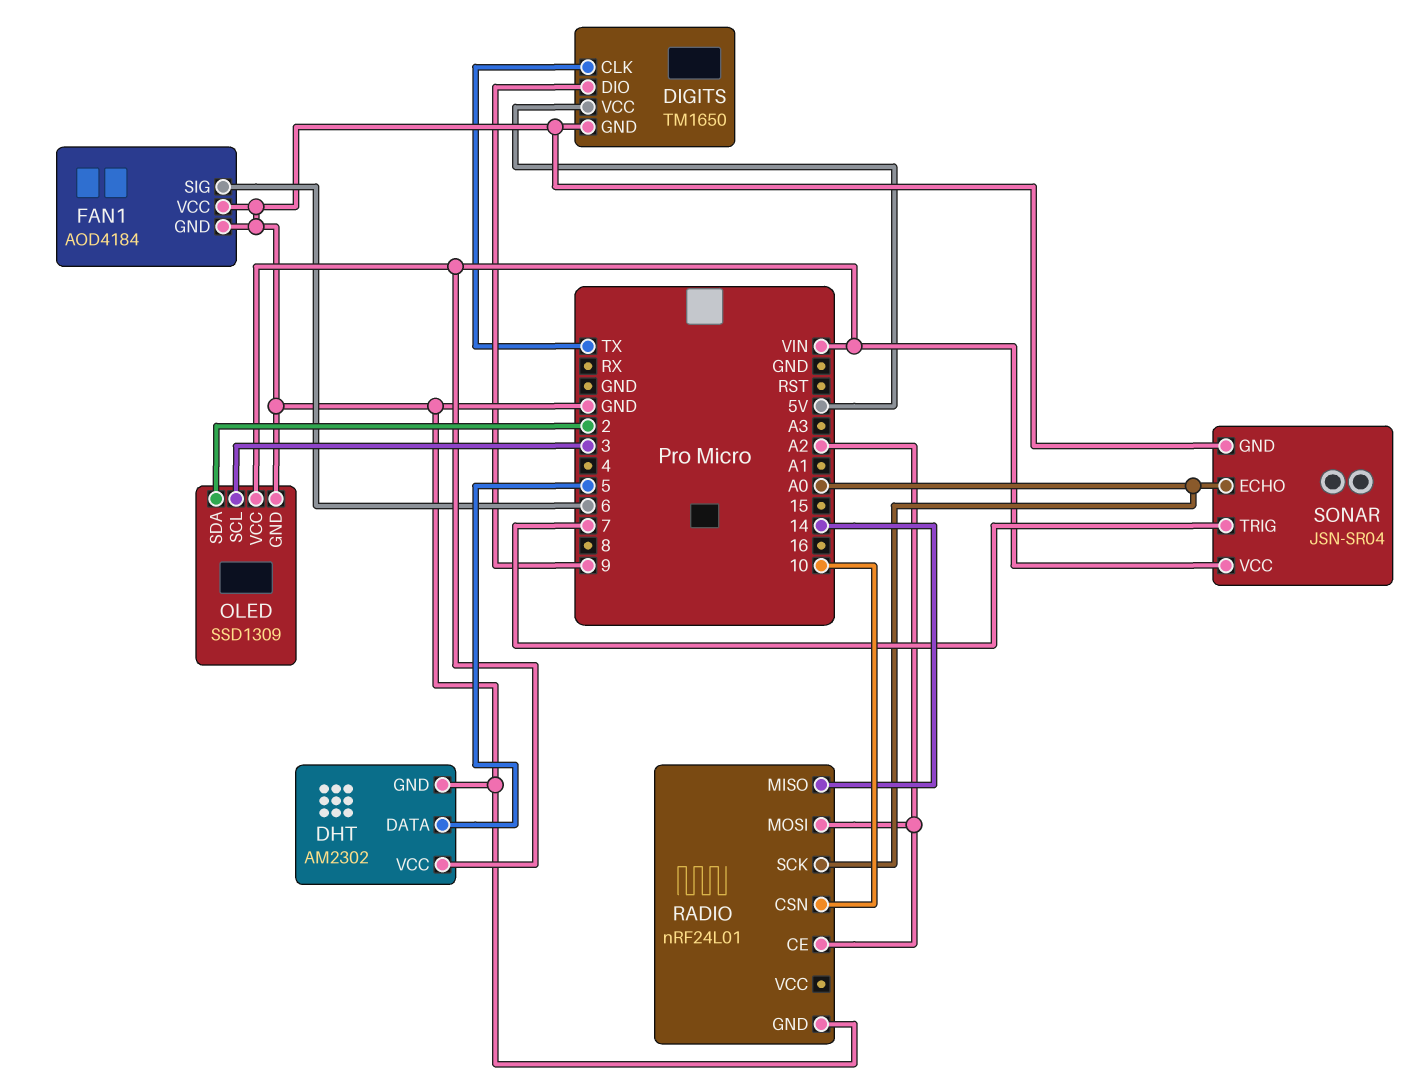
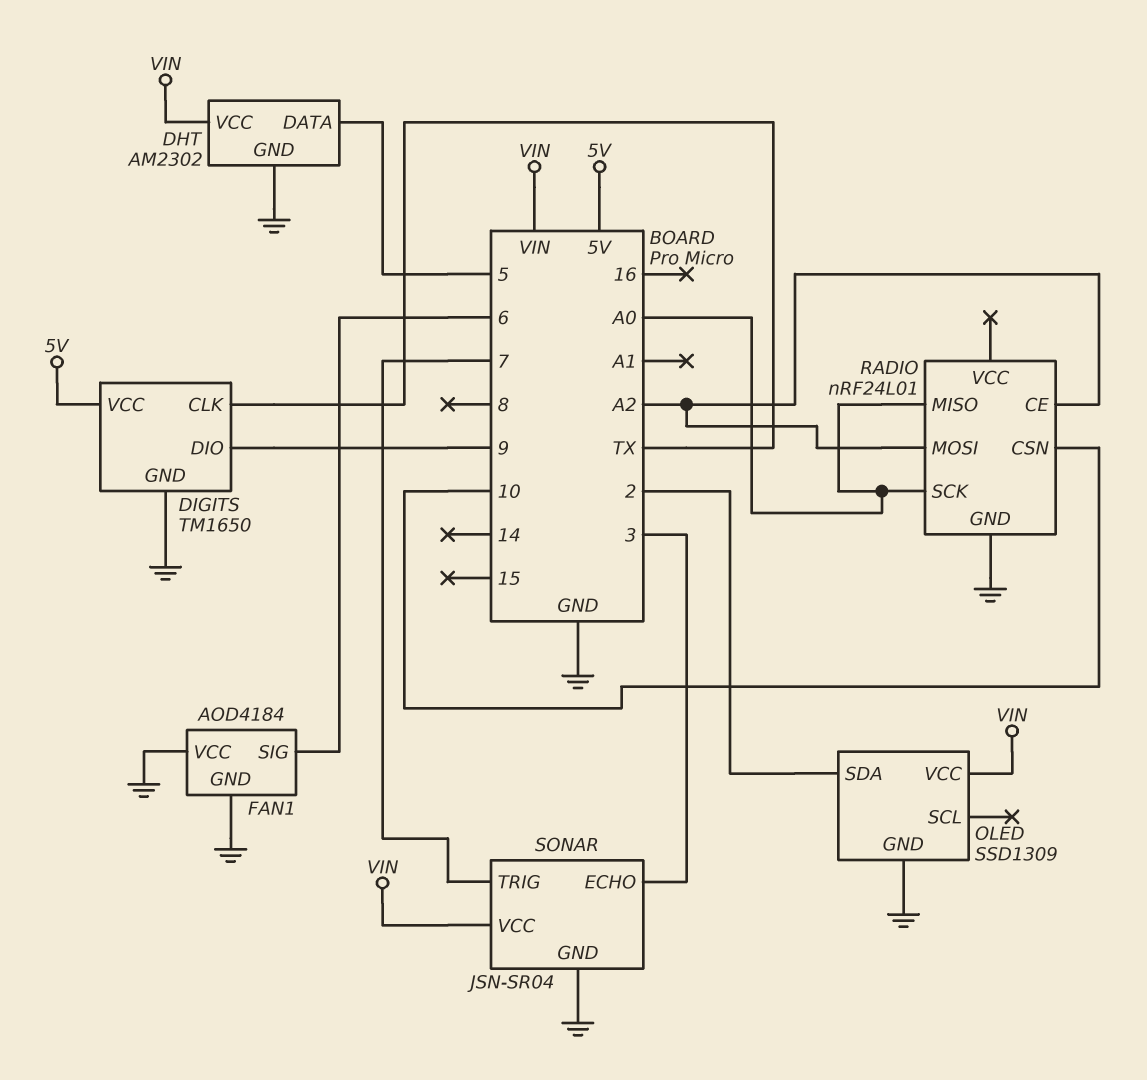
OLED pin SCL: 3 -> none
RADIO pin MISO: 14 -> A0
SONAR pin ECHO: A0 -> 3

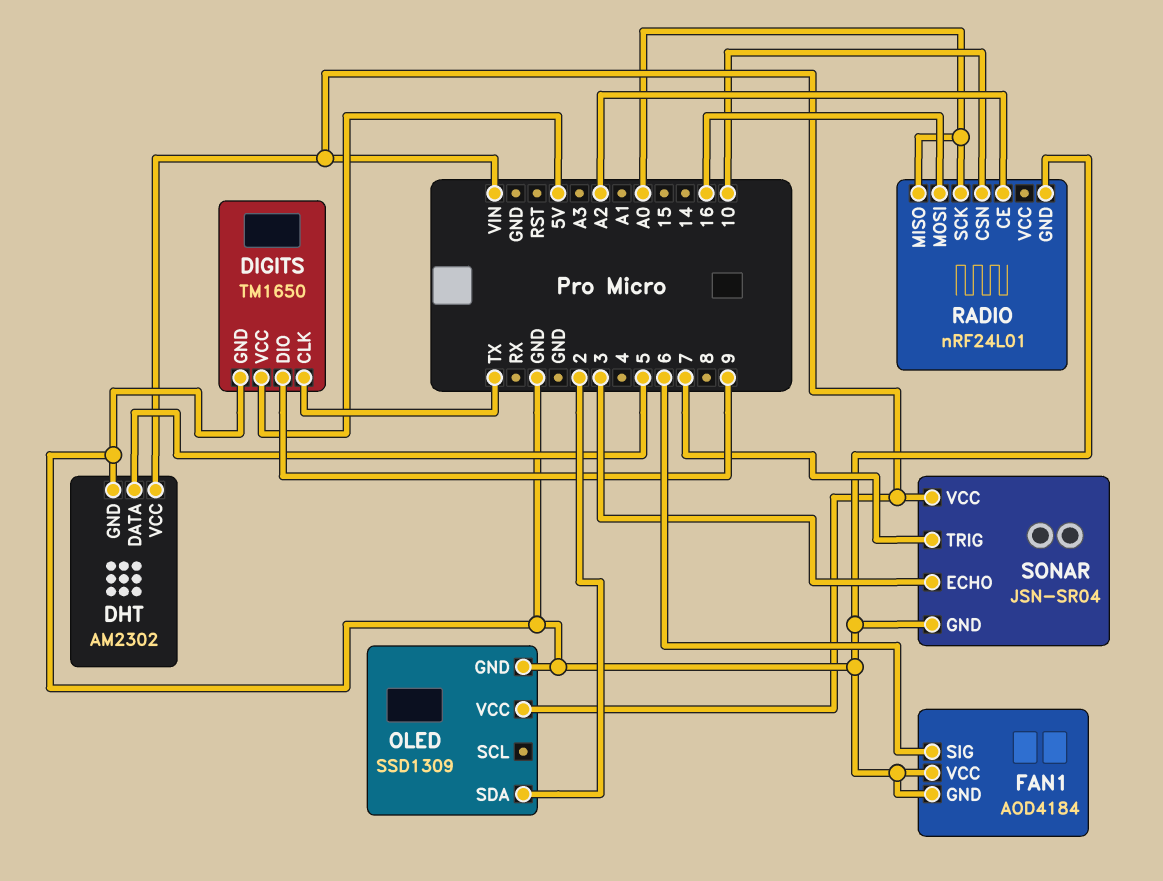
RADIO pin MOSI: A2 -> 16

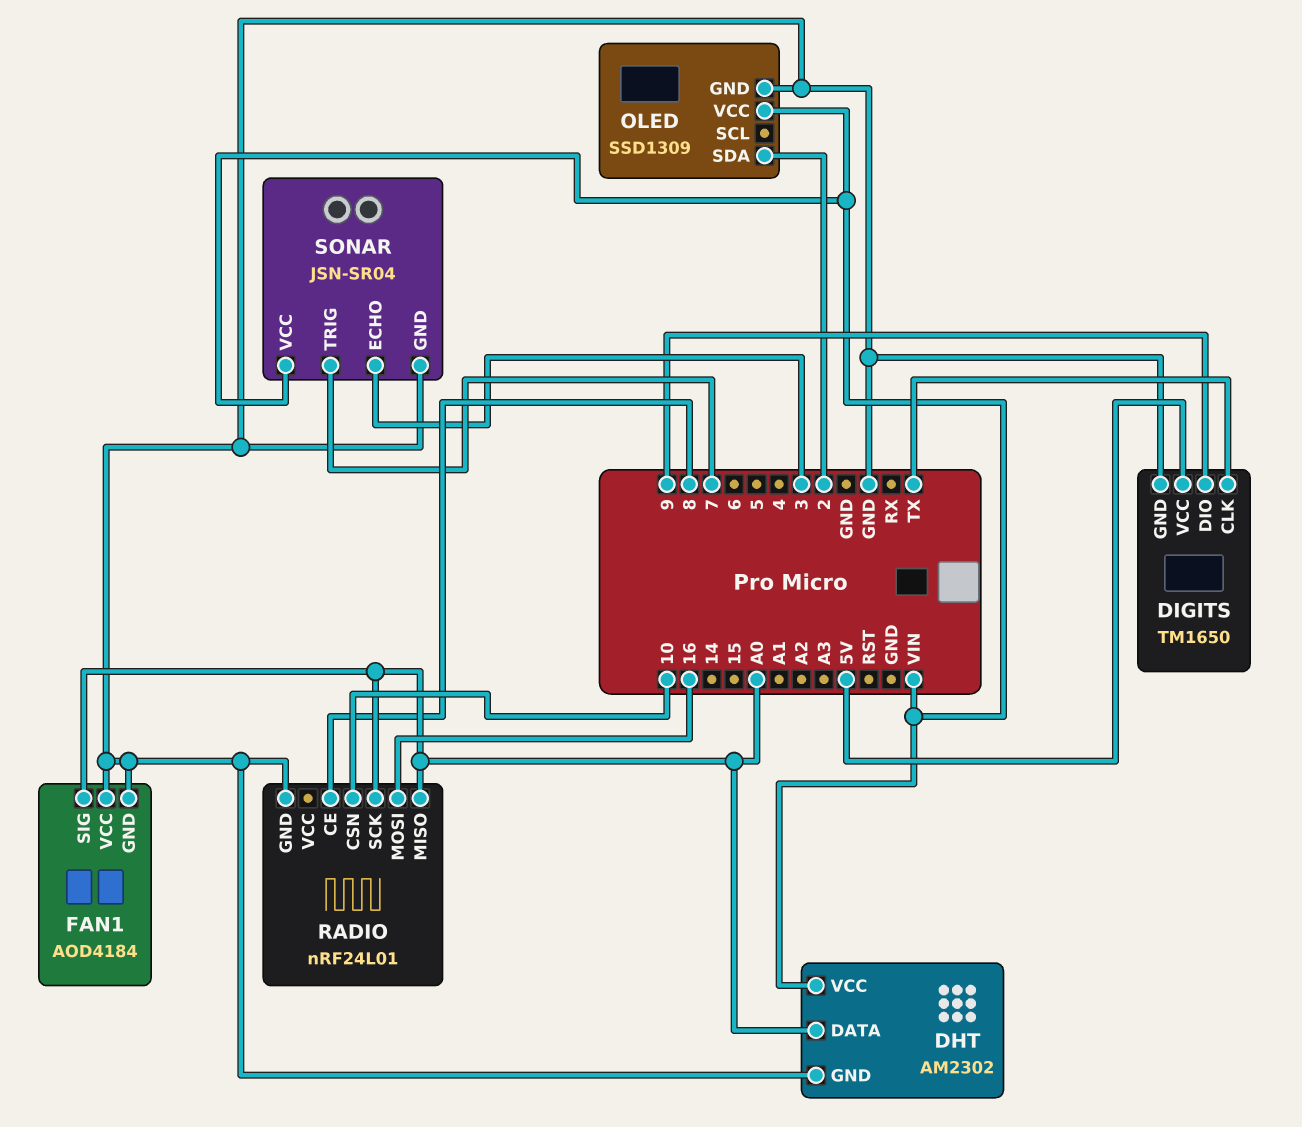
DHT pin DATA: 5 -> A0
FAN1 pin SIG: 6 -> A0
RADIO pin CE: A2 -> 8

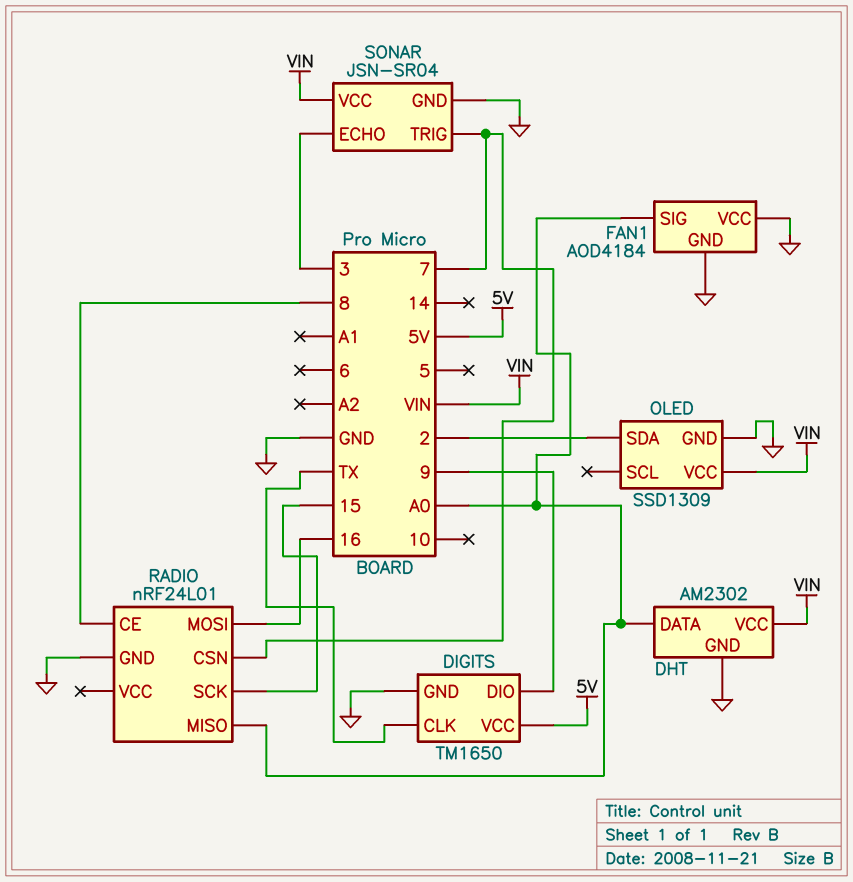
RADIO pin CSN: 10 -> 7
RADIO pin SCK: A0 -> 15

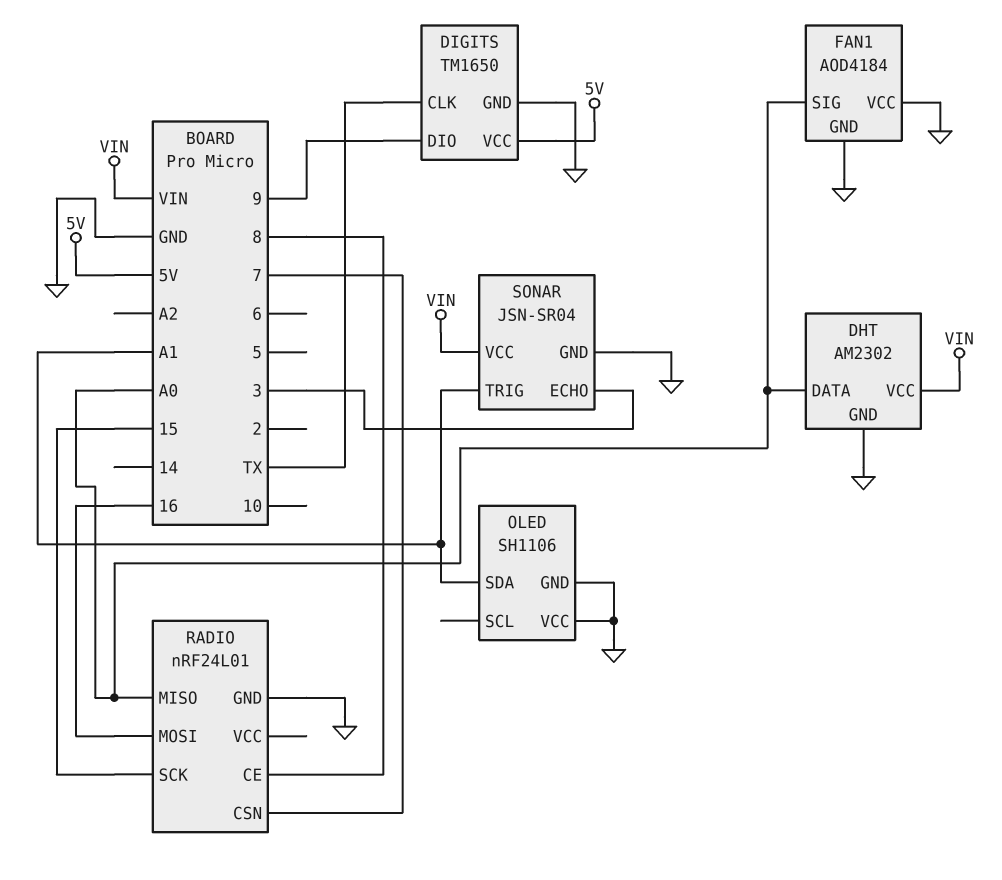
OLED: SSD1309 -> SH1106
OLED pin SDA: 2 -> A1
OLED pin VCC: VIN -> GND
SONAR pin TRIG: 7 -> A1

